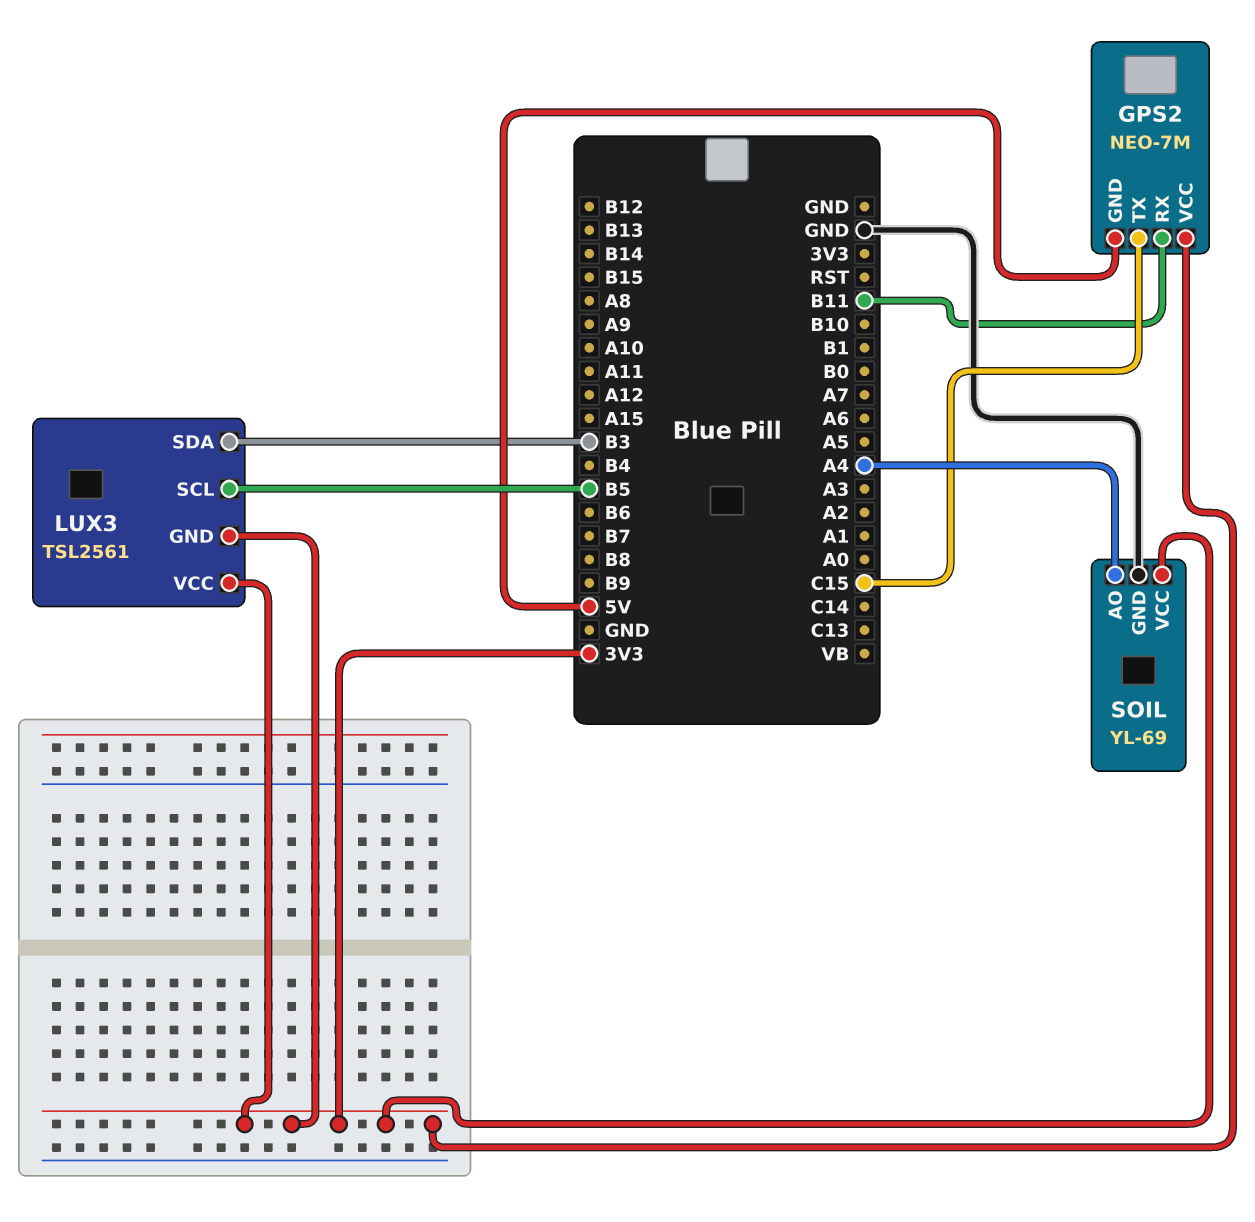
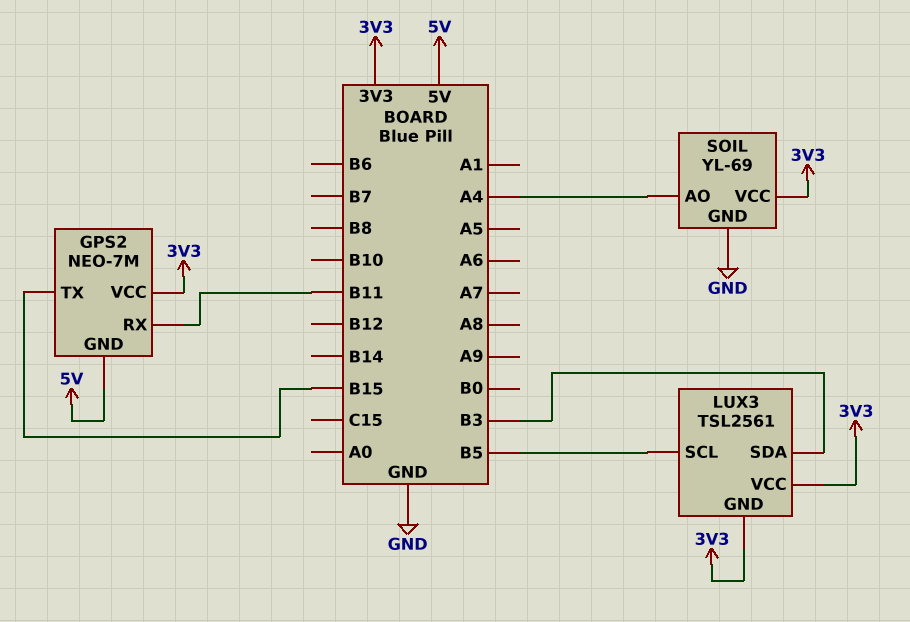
GPS2 pin TX: C15 -> B15

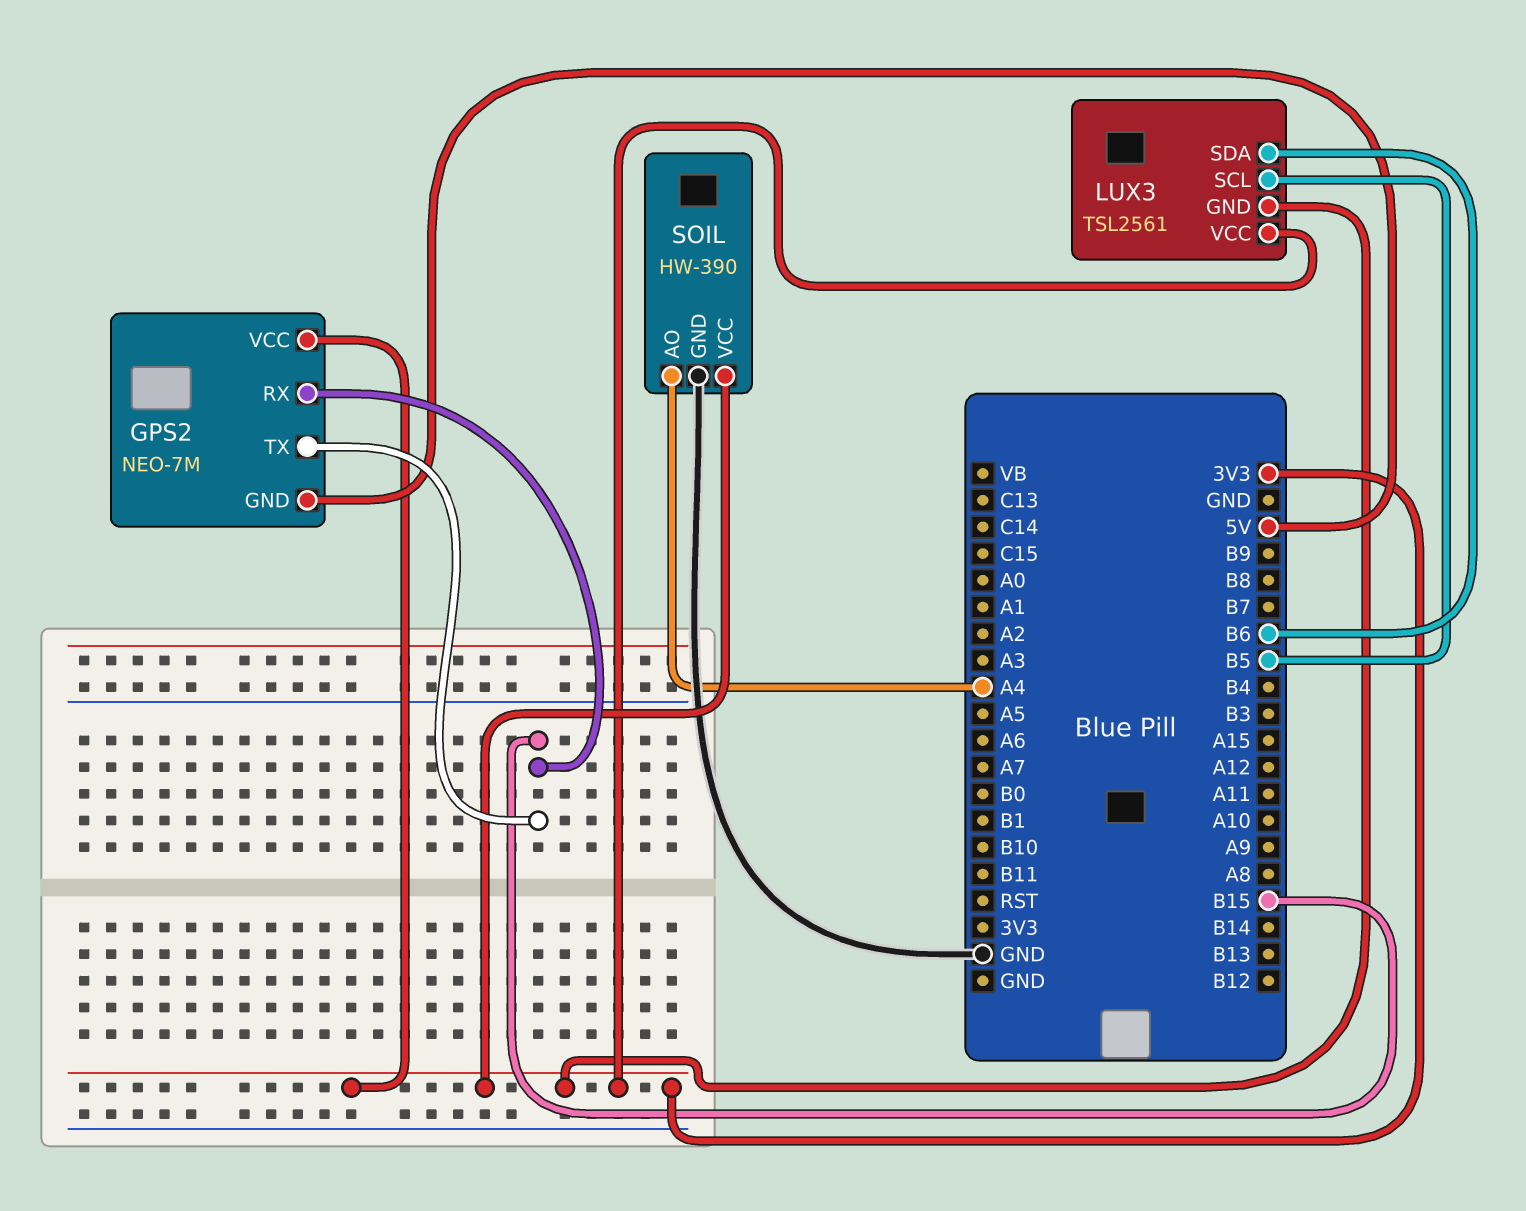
GPS2 pin RX: B11 -> B15
LUX3 pin SDA: B3 -> B6
SOIL: YL-69 -> HW-390

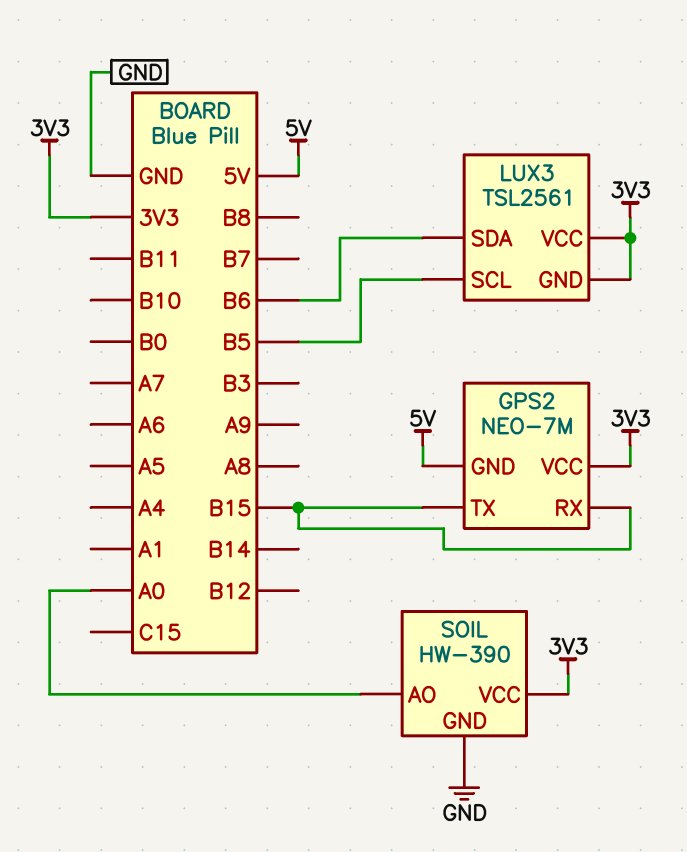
SOIL pin AO: A4 -> A0

